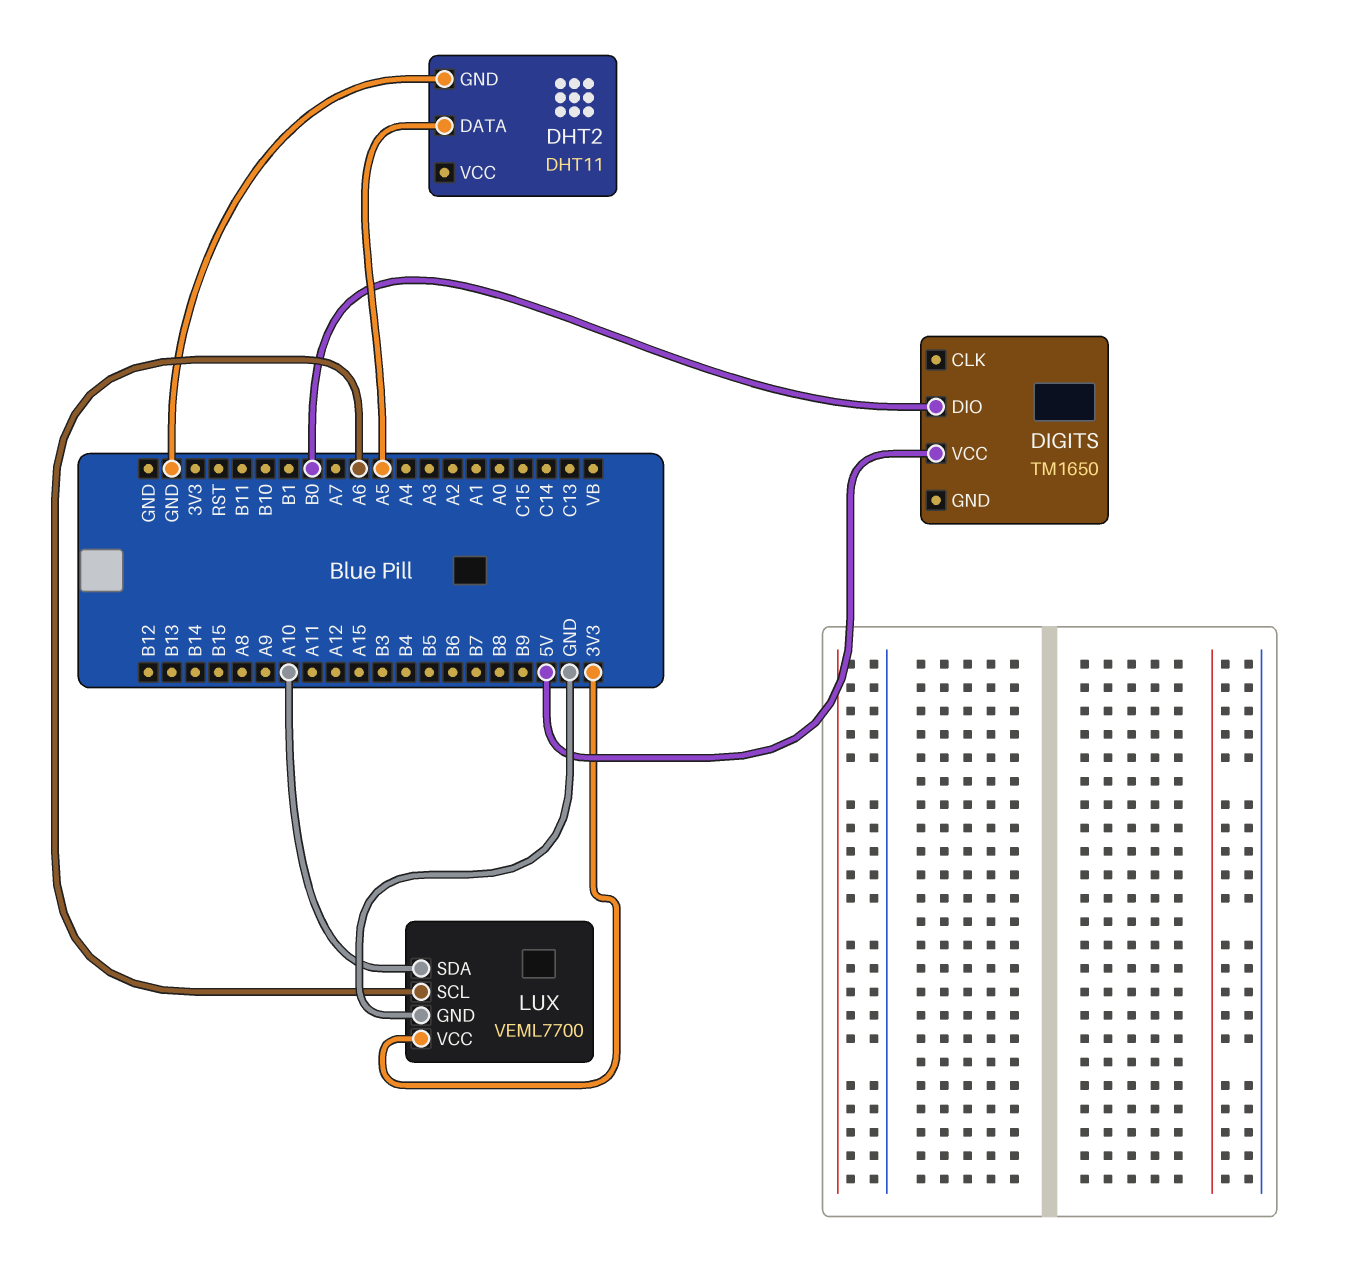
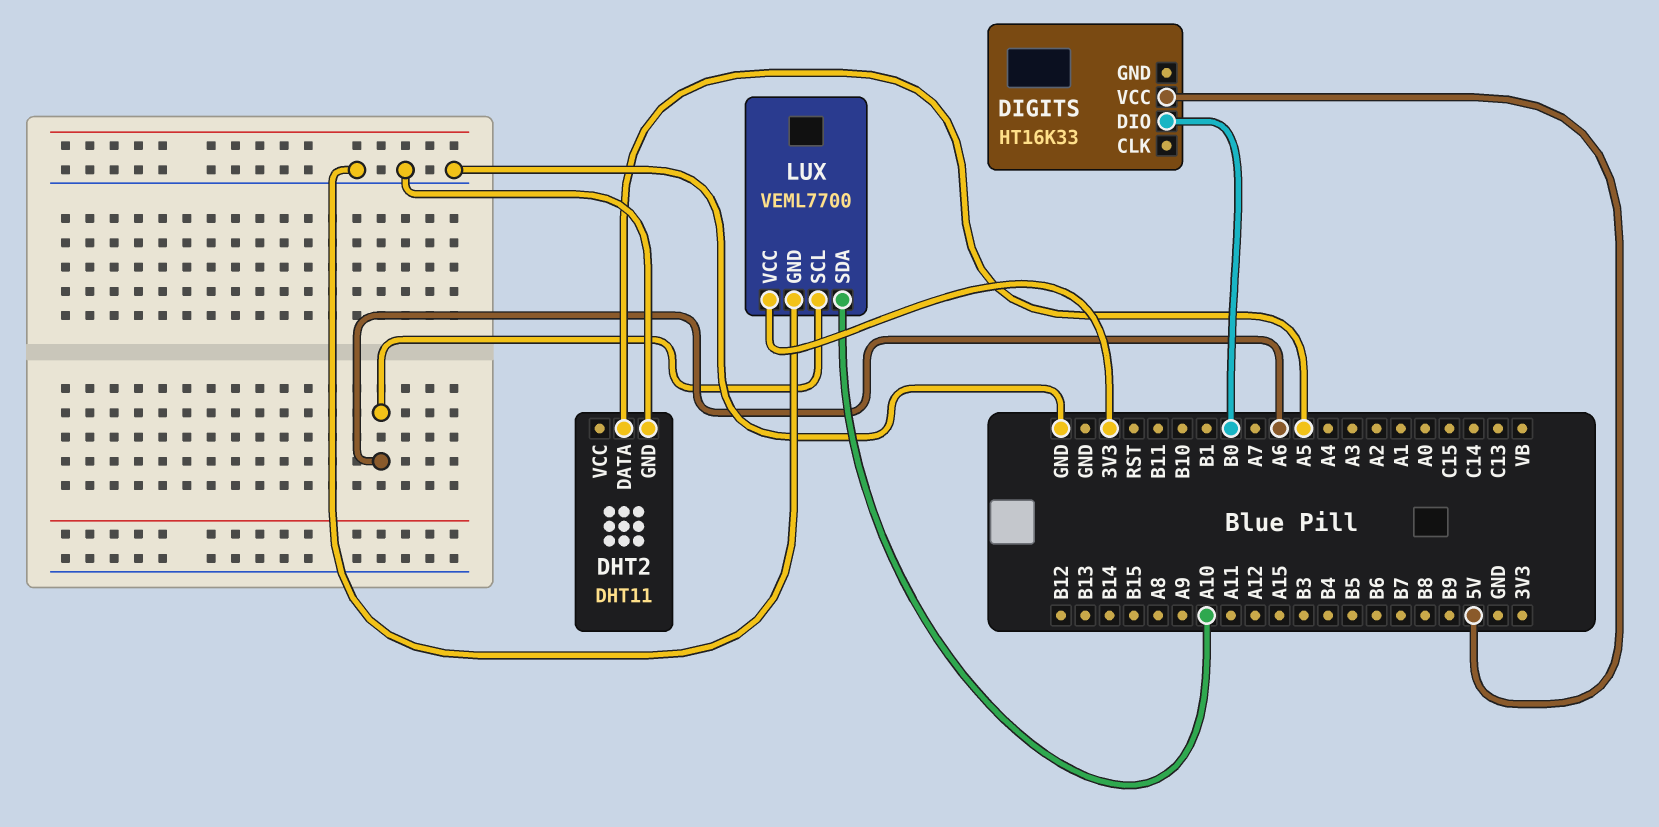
DIGITS: TM1650 -> HT16K33

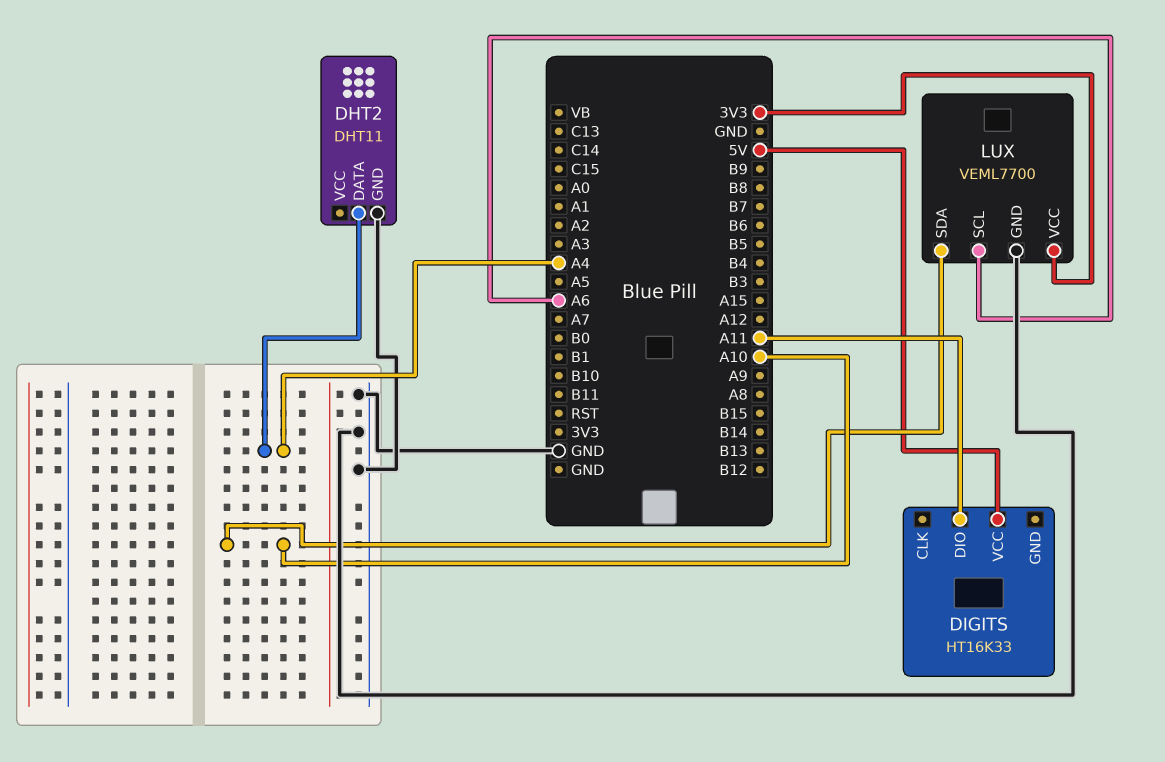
DHT2 pin DATA: A5 -> A4
DIGITS pin DIO: B0 -> A11

